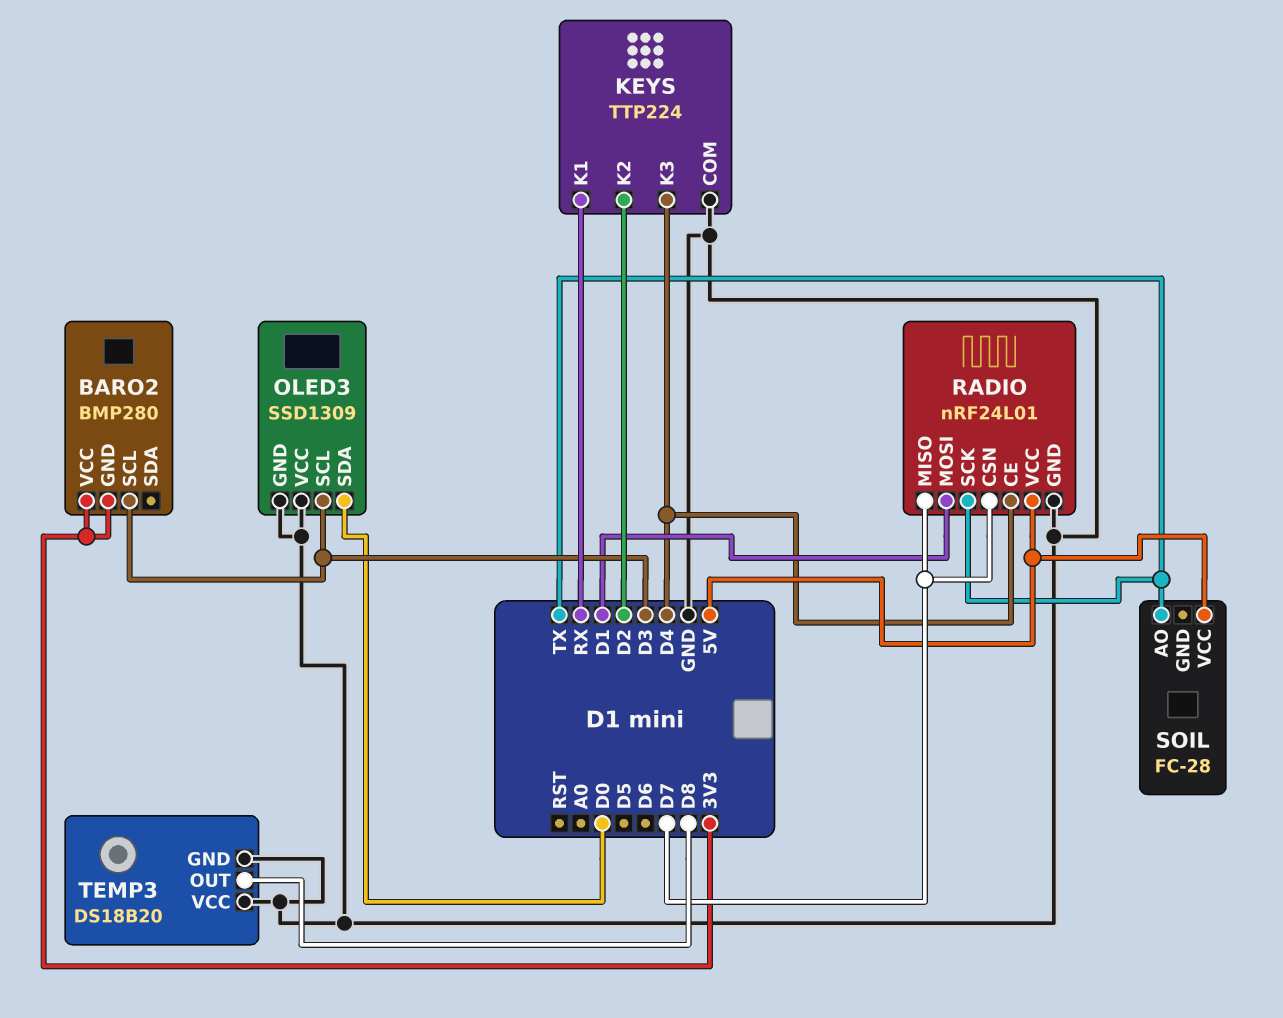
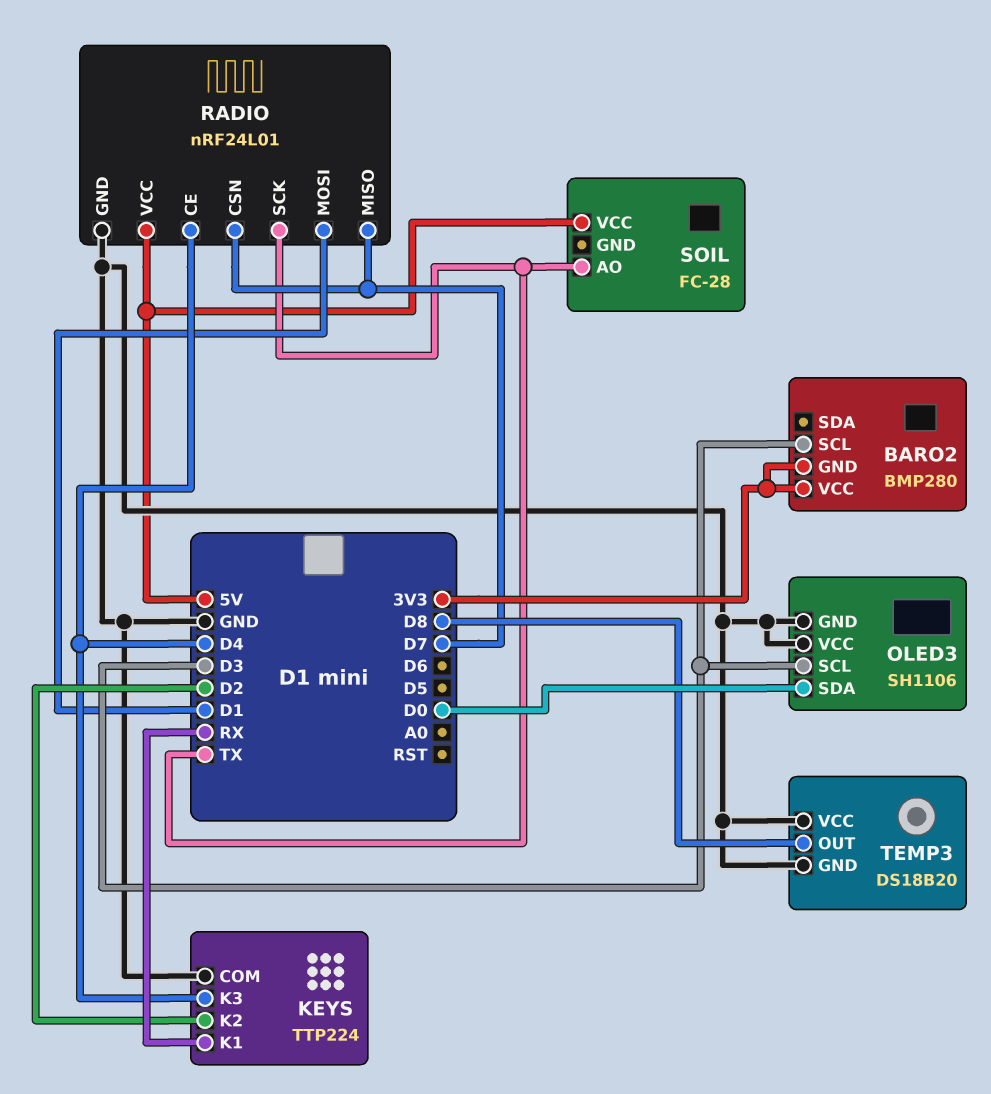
OLED3: SSD1309 -> SH1106

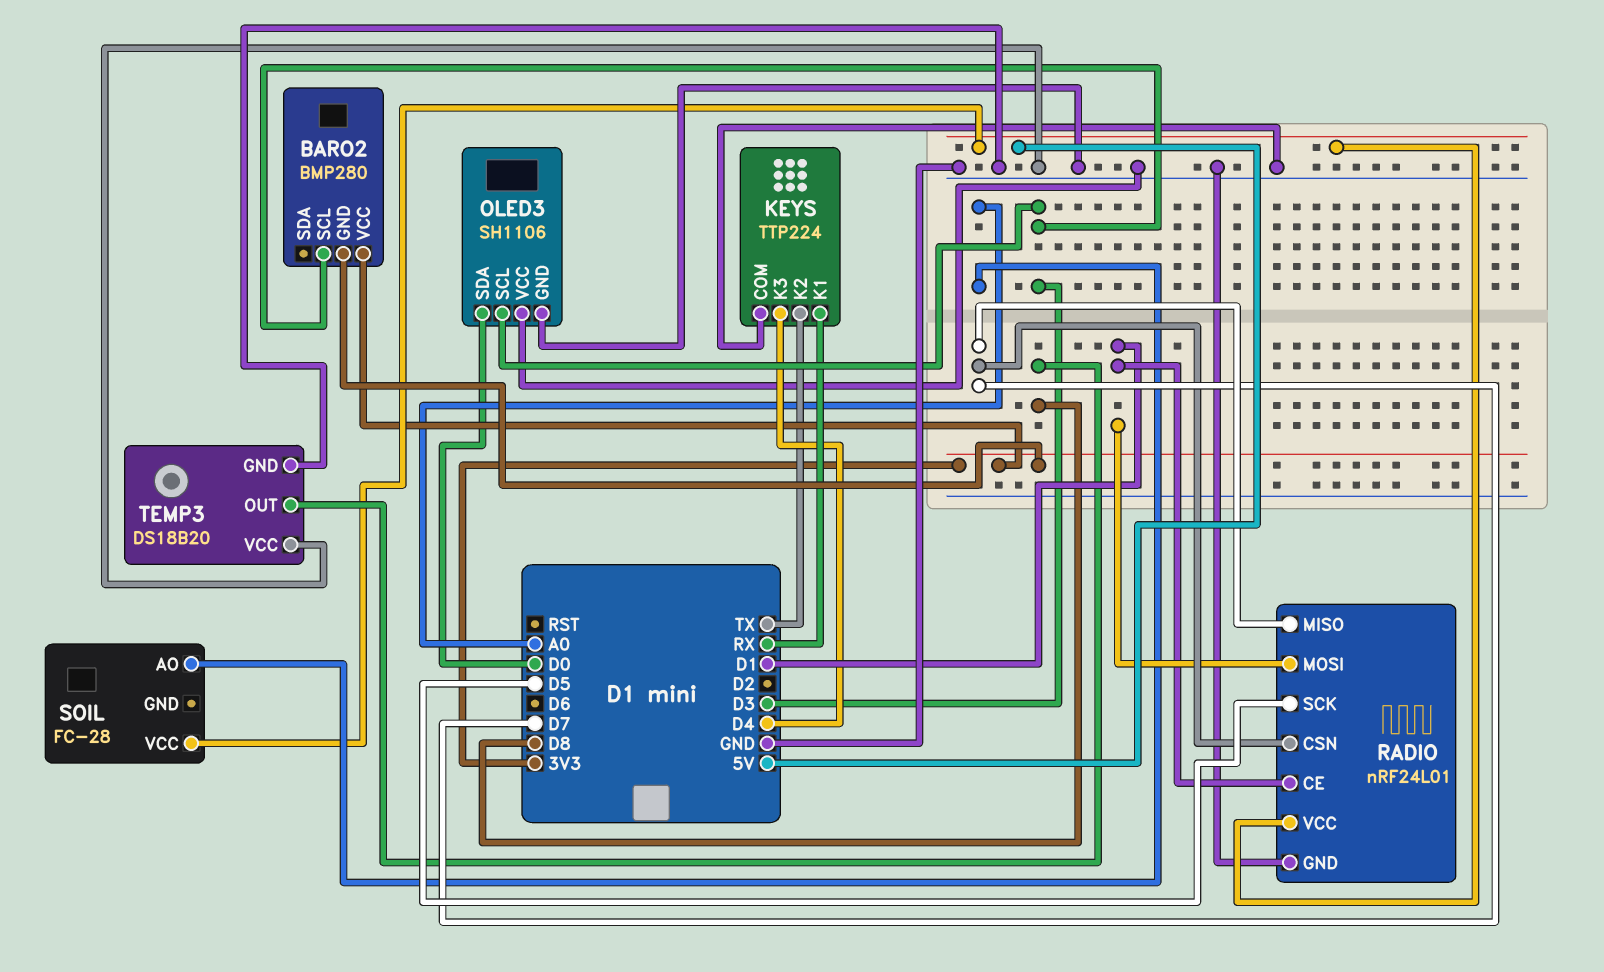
KEYS pin K2: D2 -> TX
RADIO pin CE: D4 -> D1
RADIO pin SCK: TX -> D5
SOIL pin AO: TX -> A0

